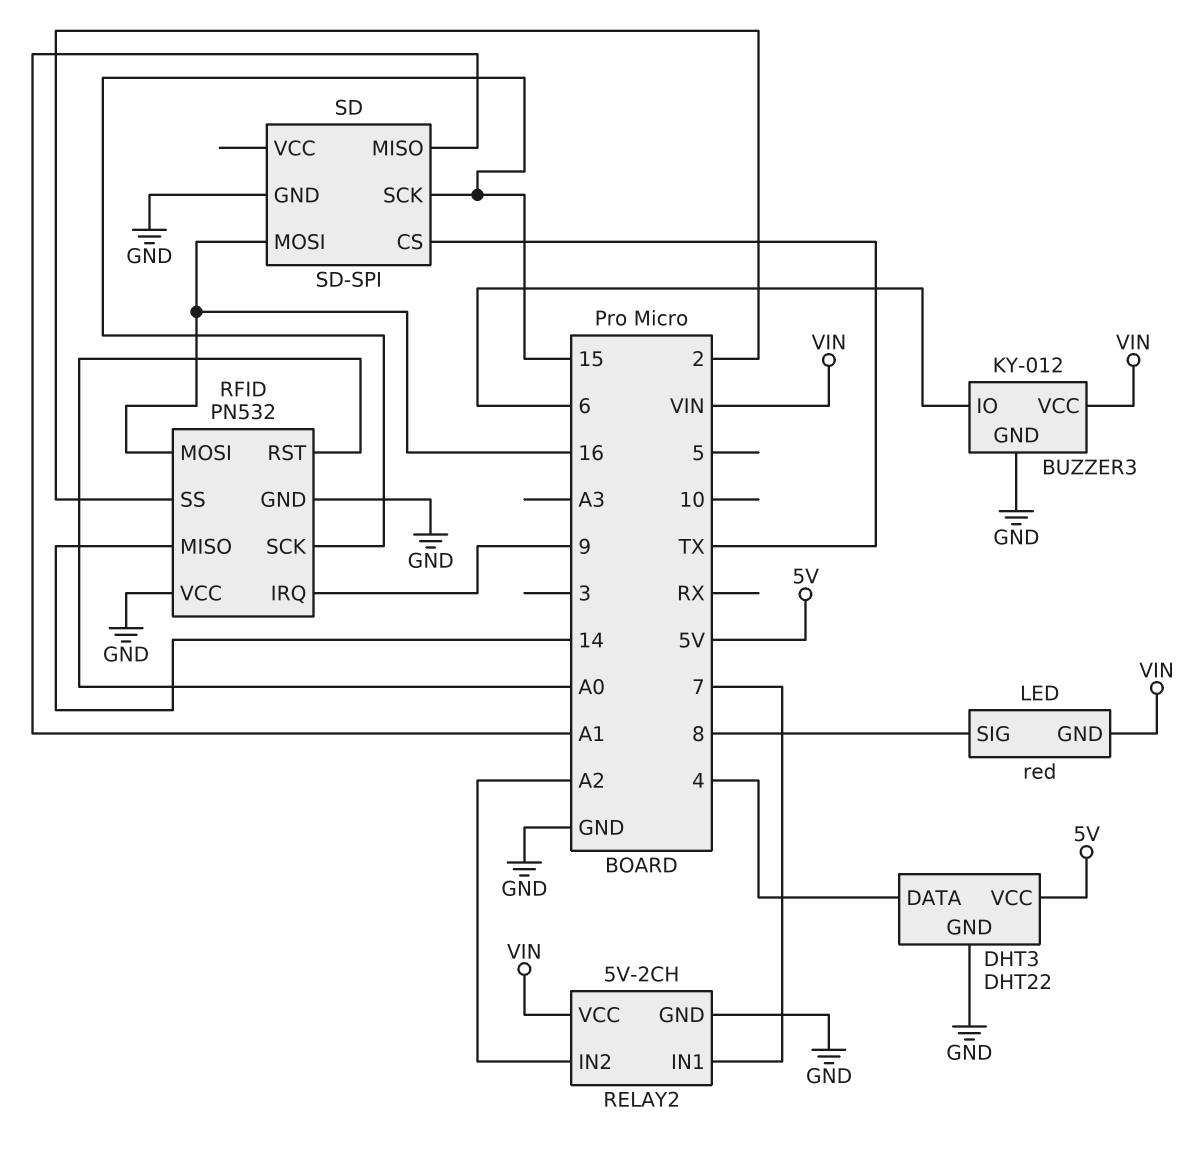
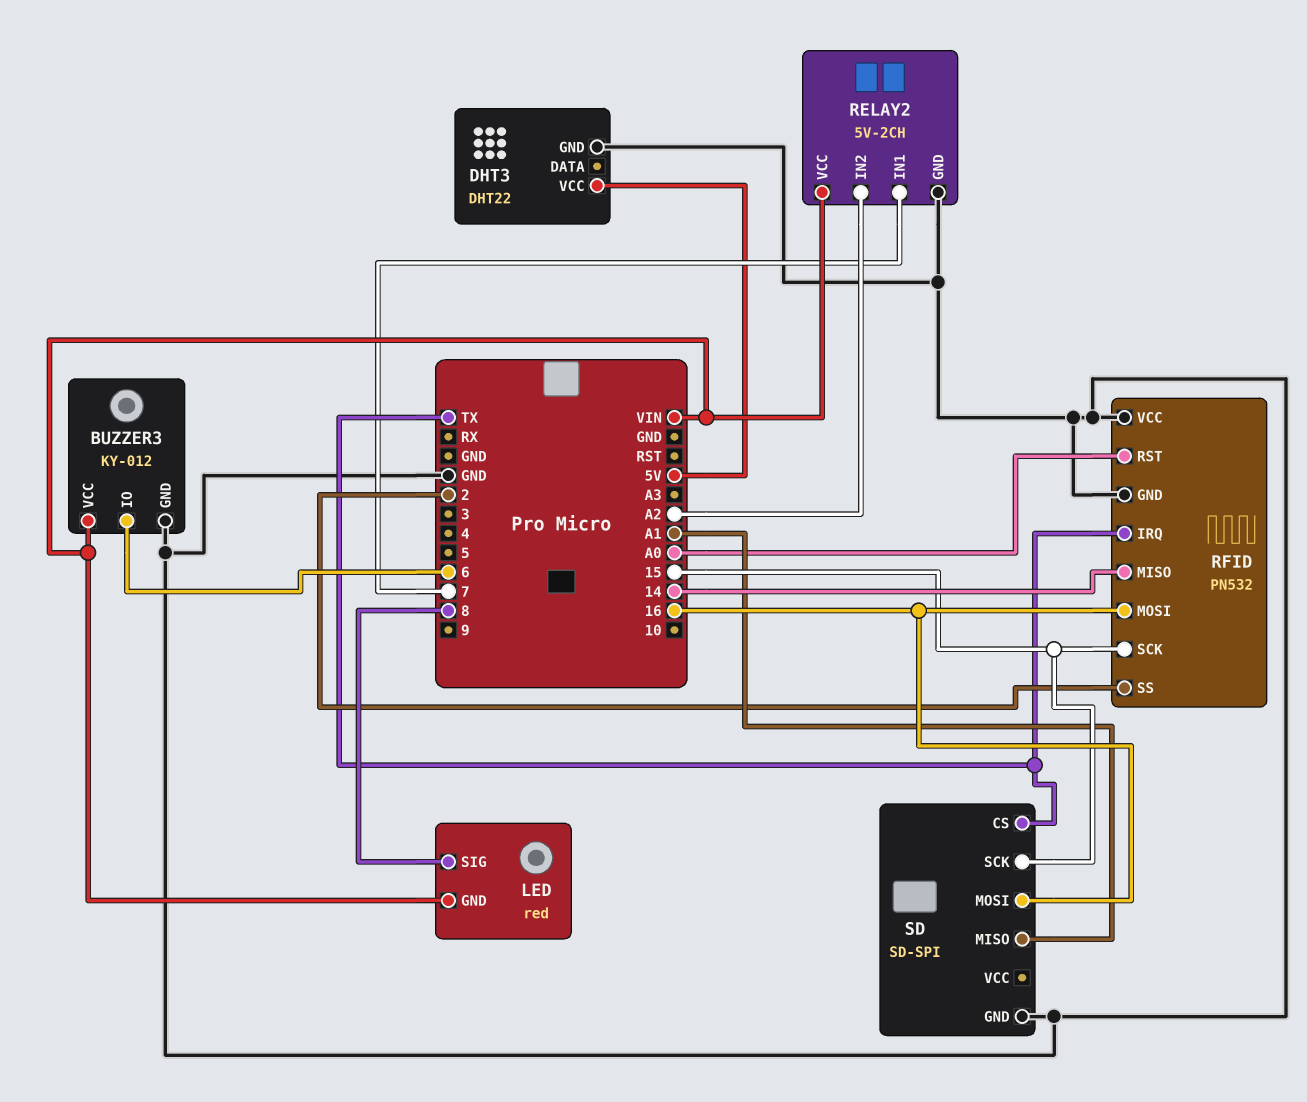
DHT3 pin DATA: 4 -> none
RFID pin IRQ: 9 -> TX

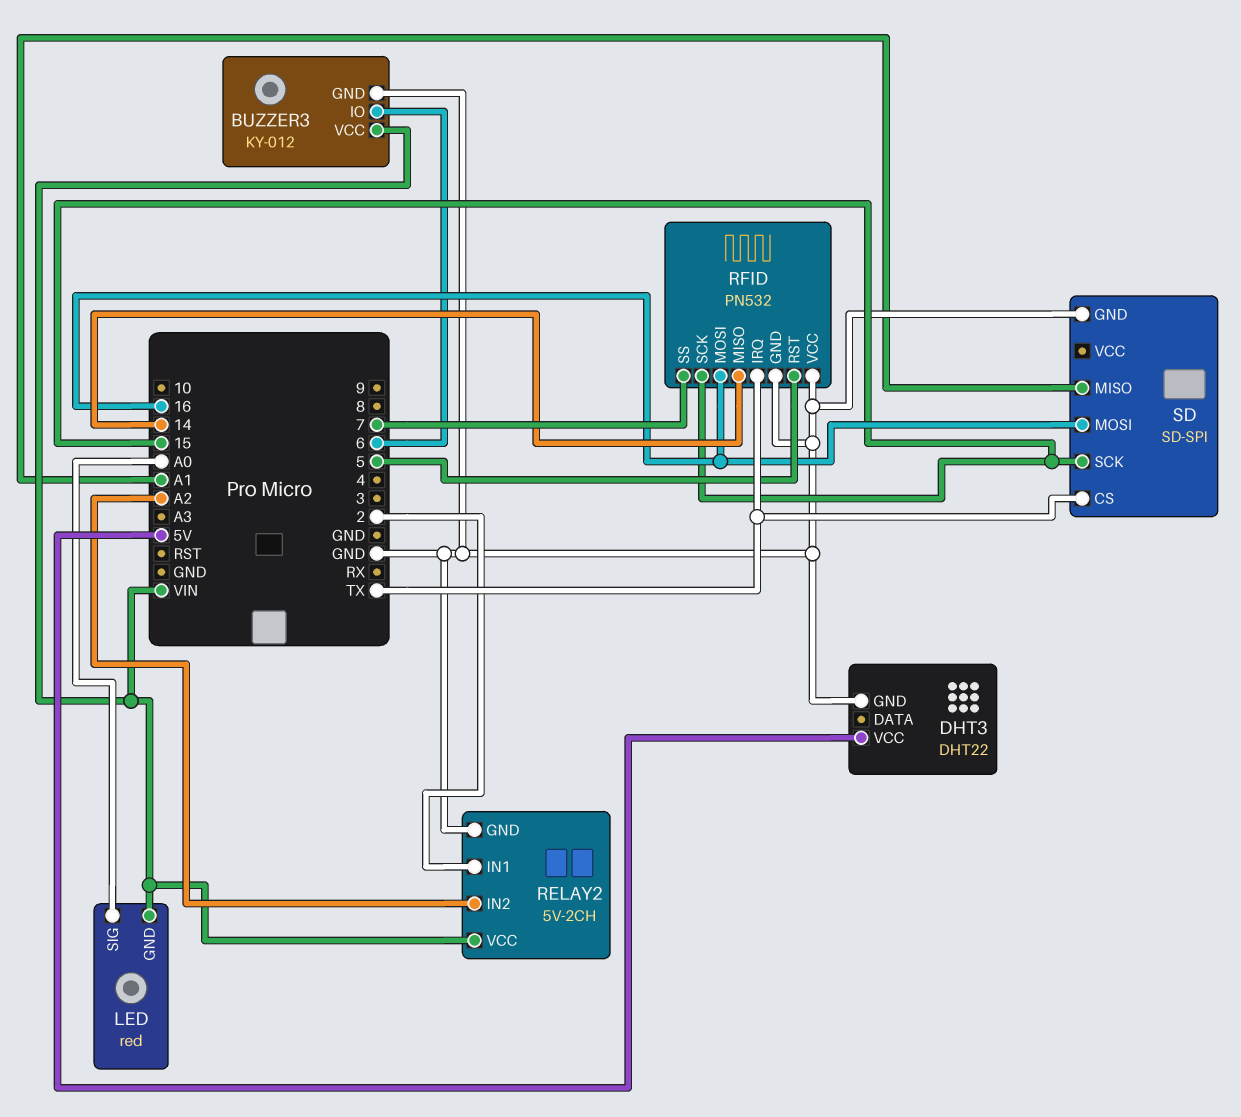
LED pin SIG: 8 -> A0
RELAY2 pin IN1: 7 -> 2
RFID pin RST: A0 -> 5
RFID pin SS: 2 -> 7

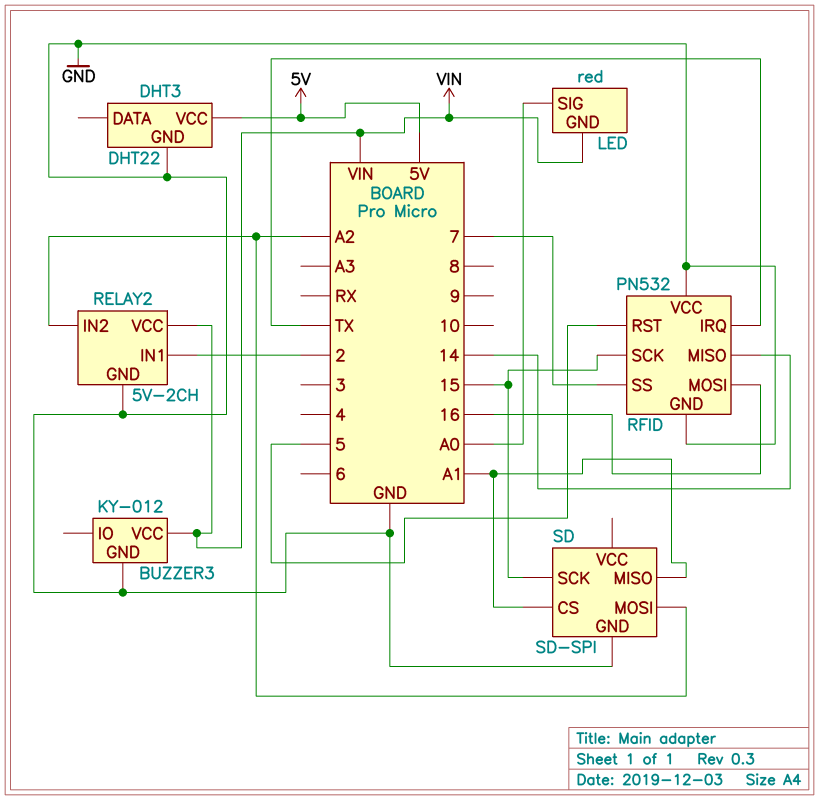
BUZZER3 pin IO: 6 -> none
SD pin CS: TX -> A1
SD pin MOSI: 16 -> A2

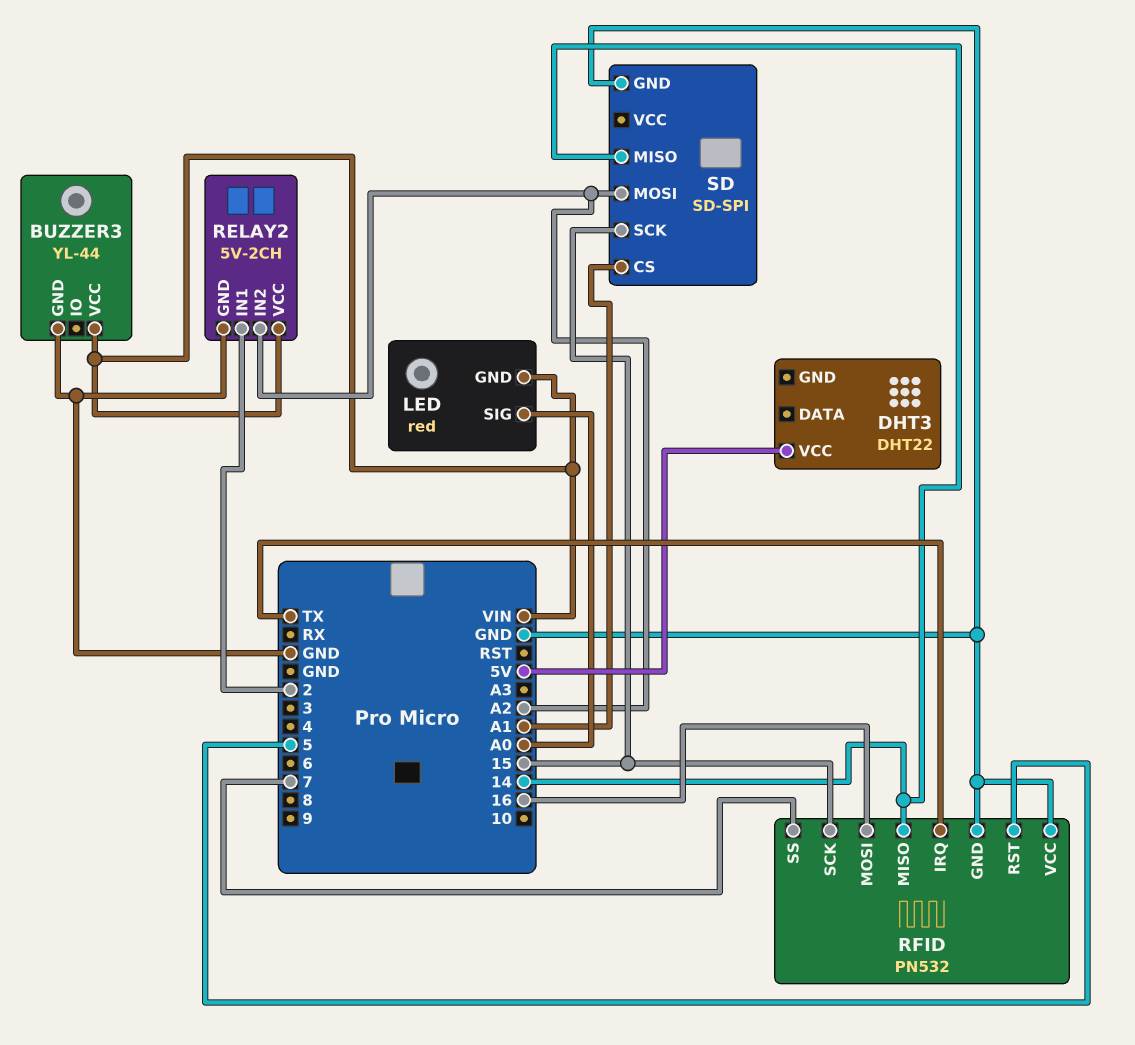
BUZZER3: KY-012 -> YL-44
DHT3 pin GND: GND -> none
SD pin MISO: A1 -> 14

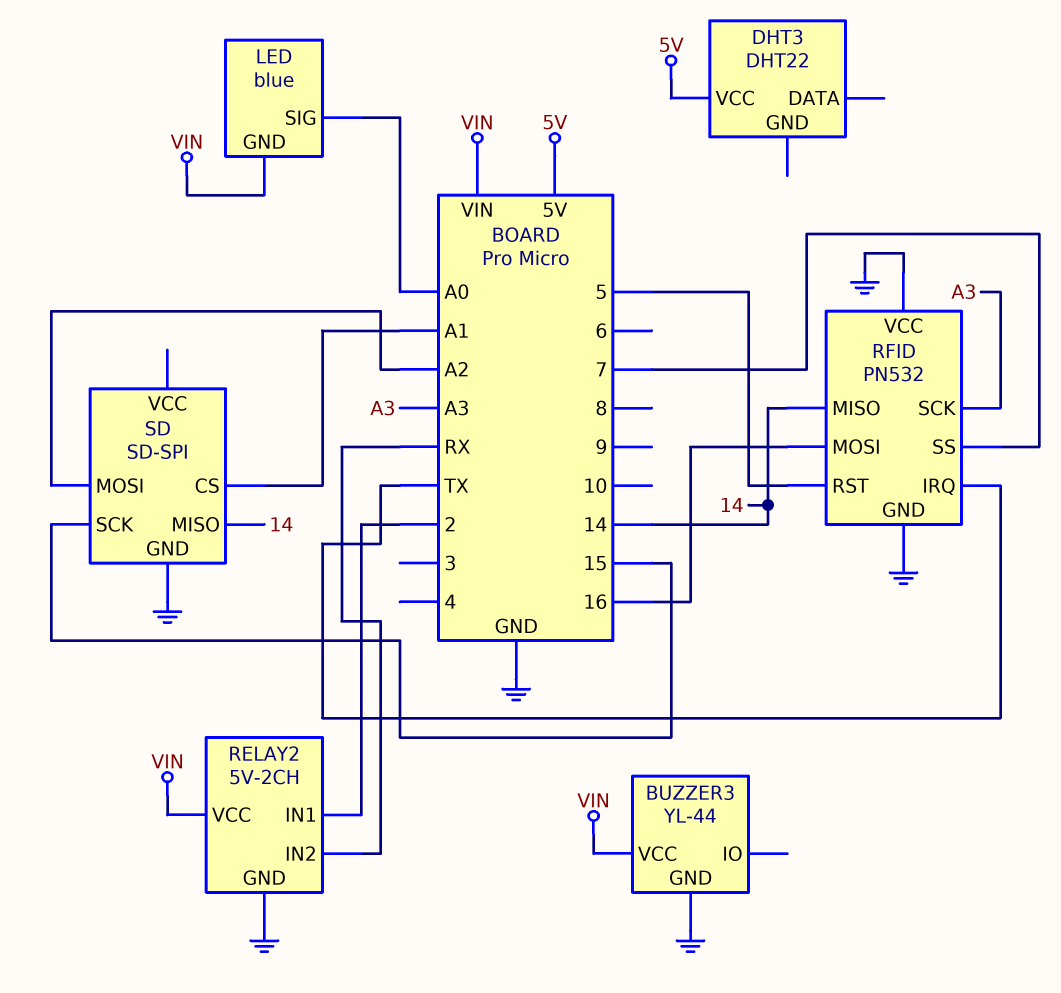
LED: red -> blue
RELAY2 pin IN2: A2 -> RX
RFID pin SCK: 15 -> A3

